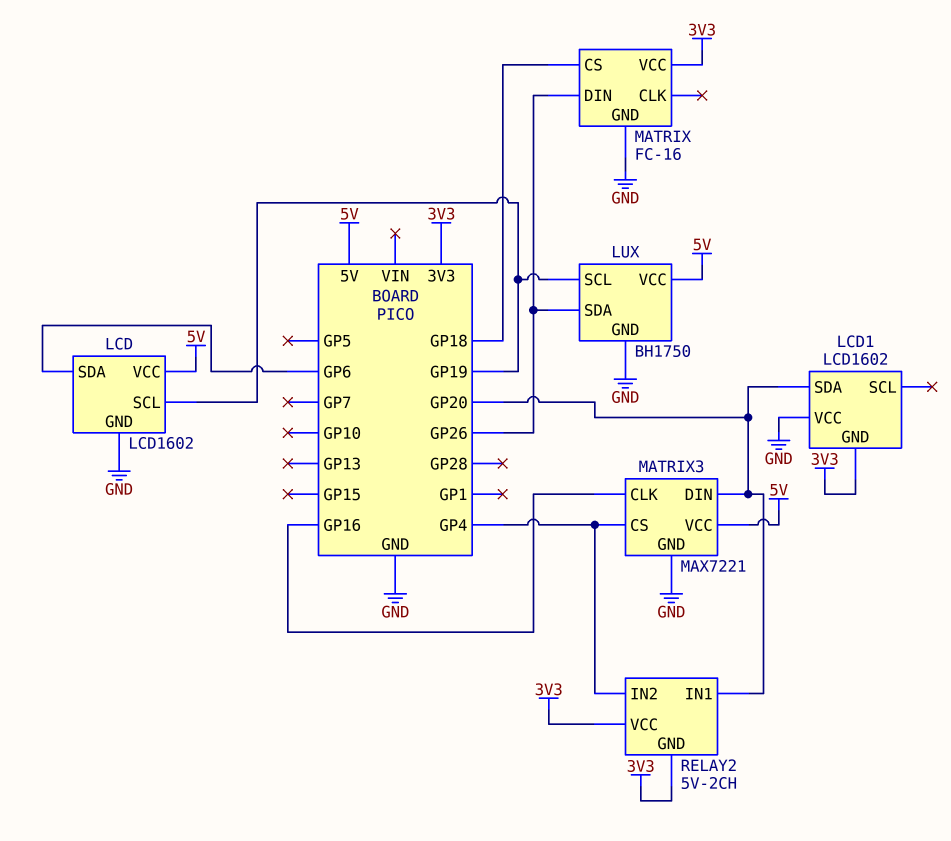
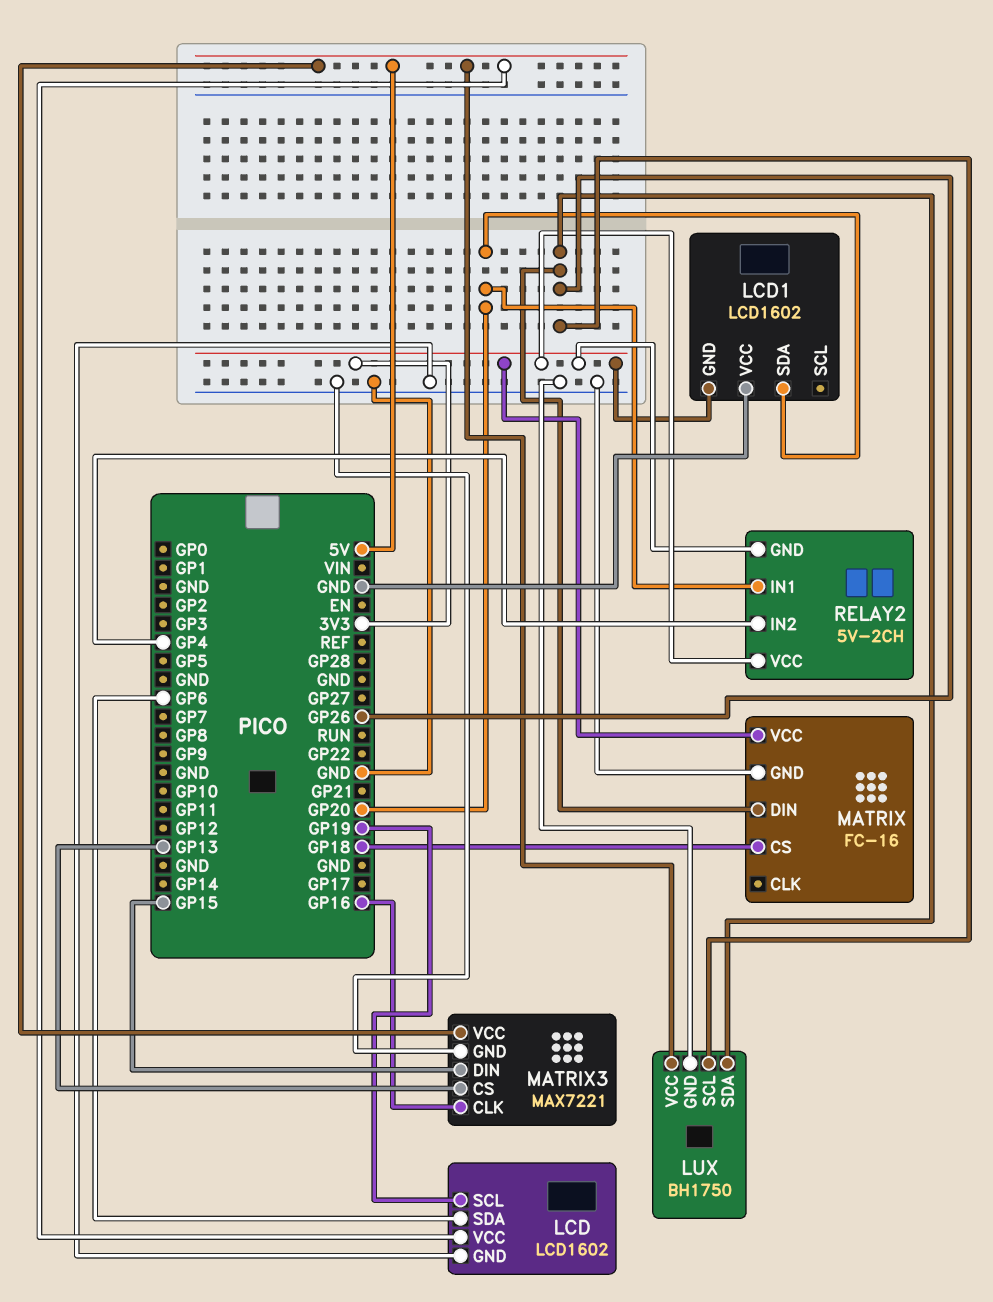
LUX pin SCL: GP19 -> GP26
MATRIX3 pin CS: GP4 -> GP13
MATRIX3 pin DIN: GP20 -> GP15

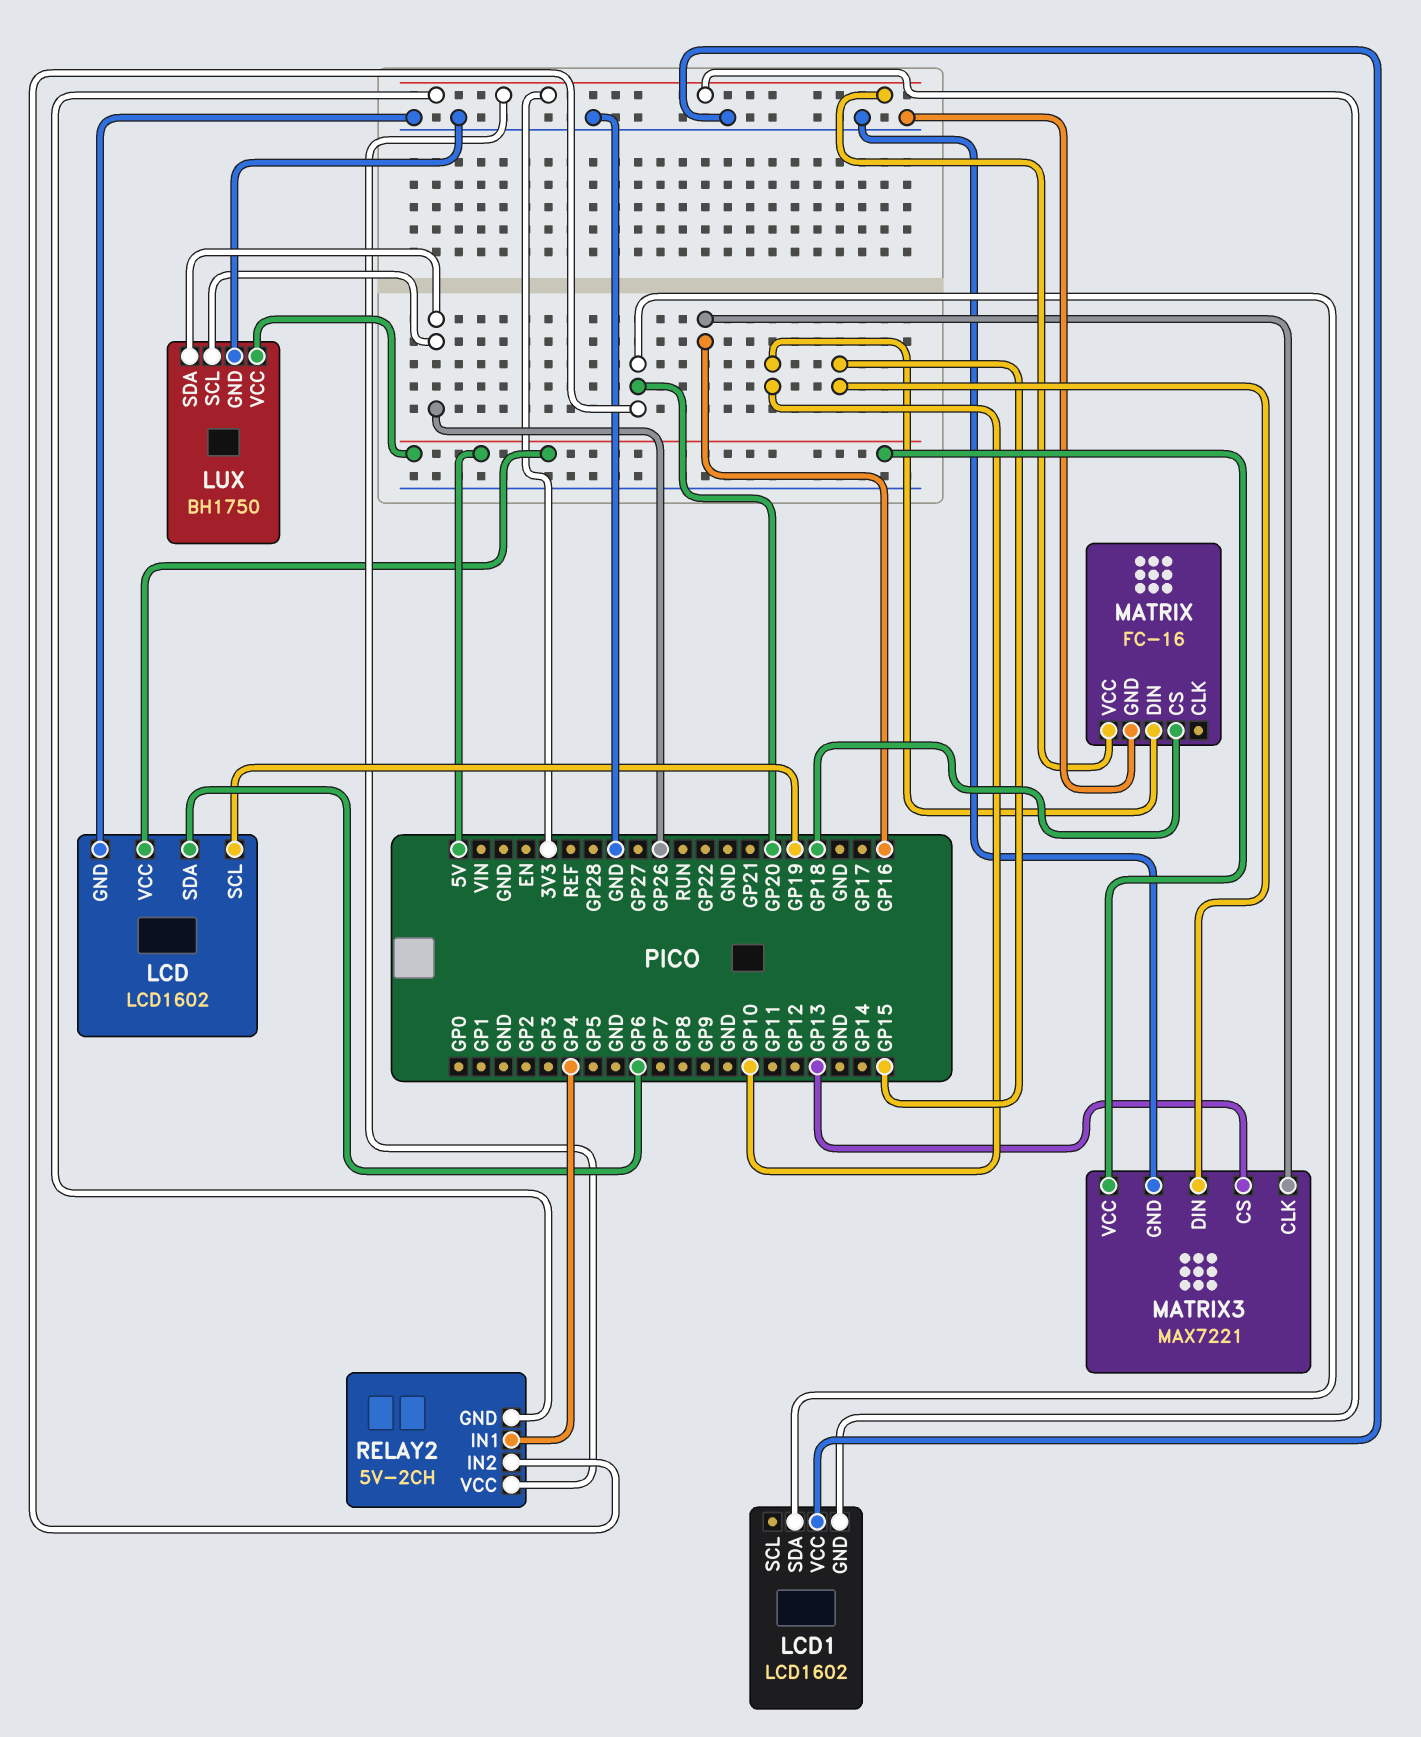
MATRIX pin DIN: GP26 -> GP10
RELAY2 pin IN1: GP20 -> GP4
RELAY2 pin IN2: GP4 -> GP20

